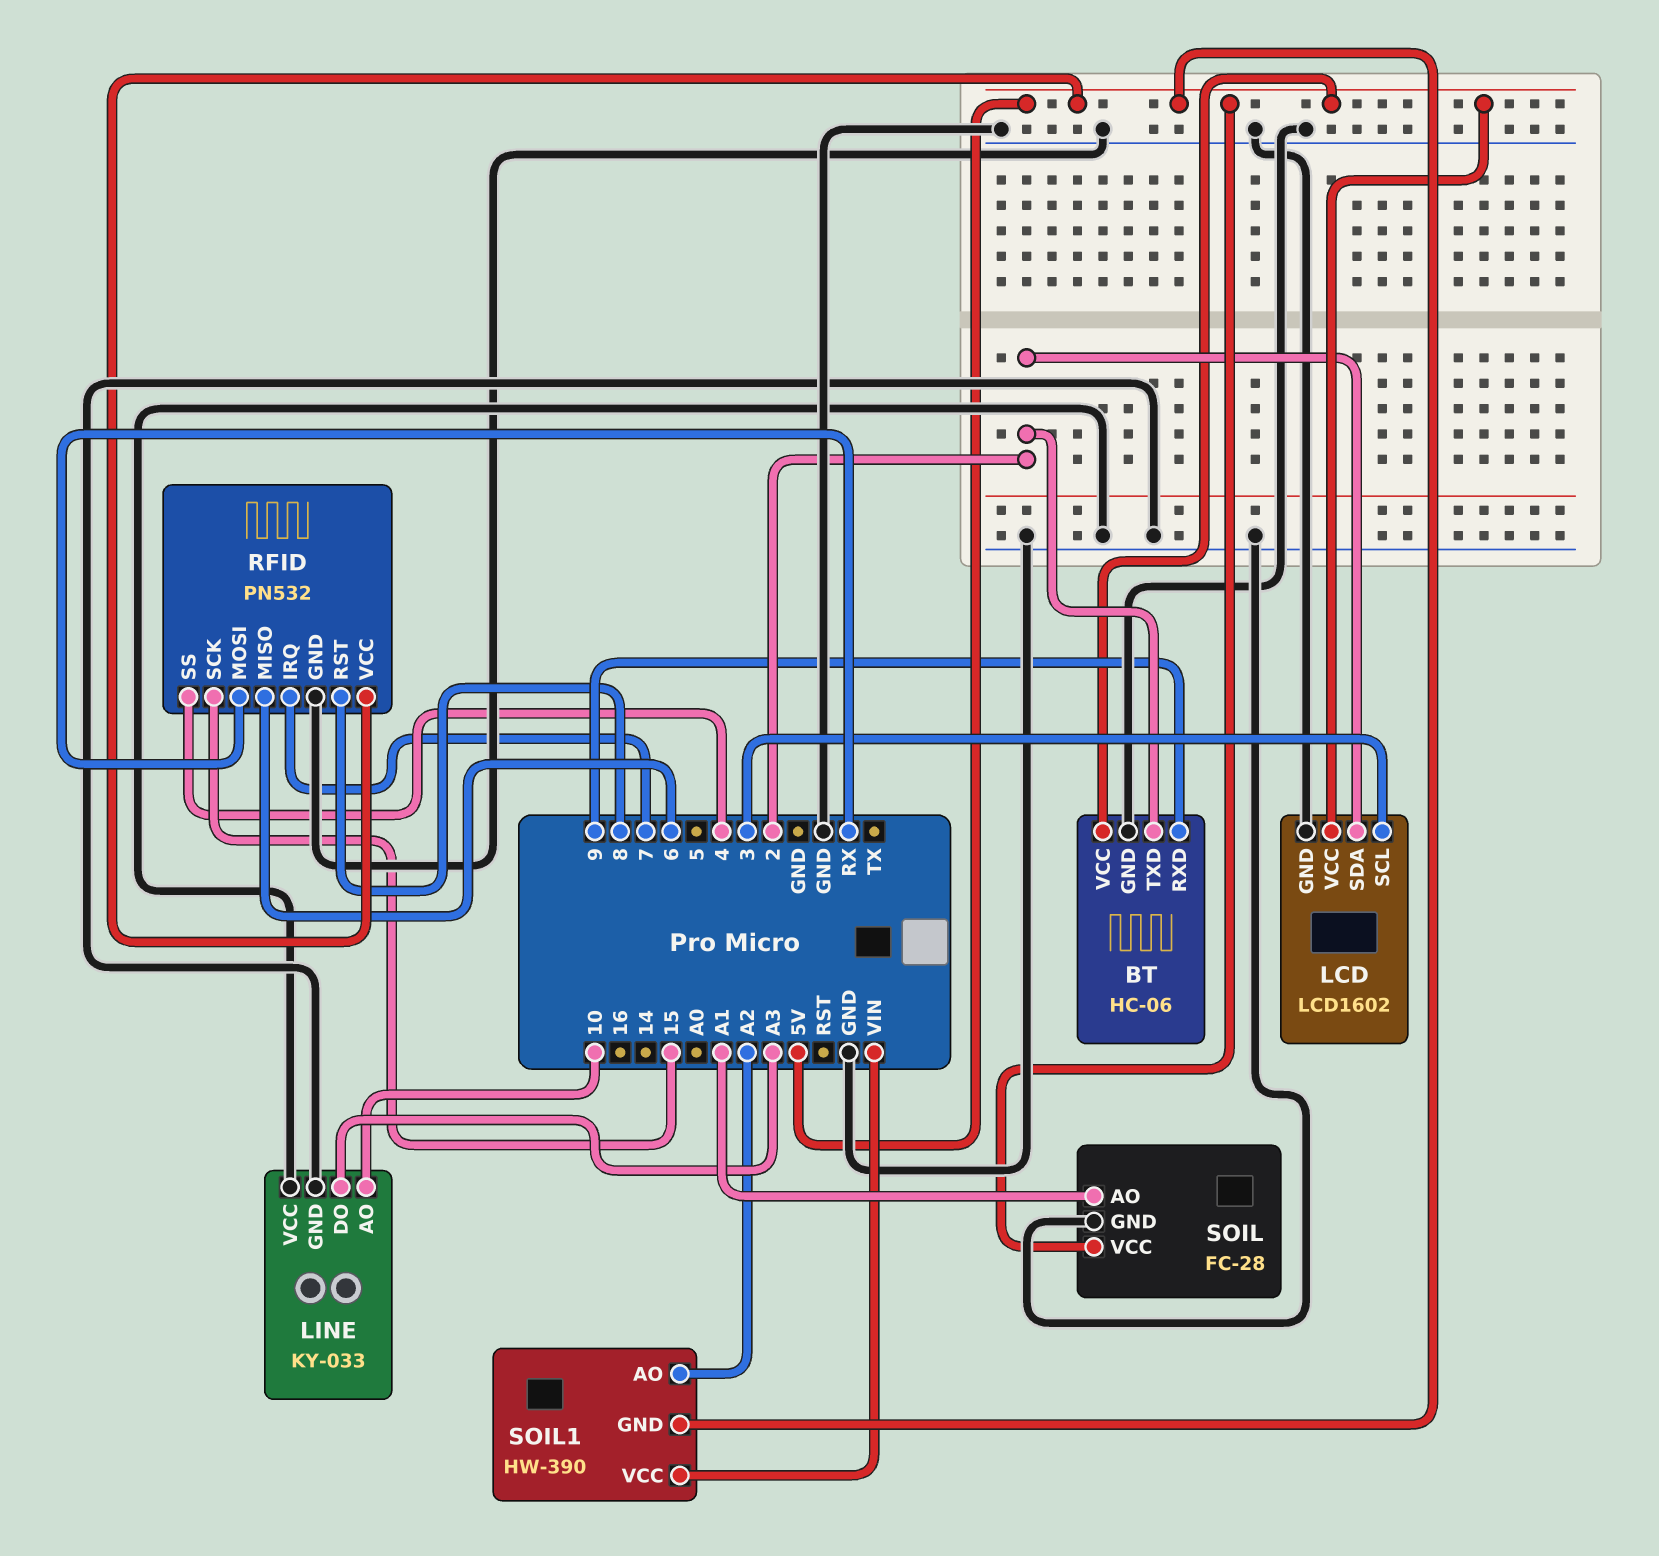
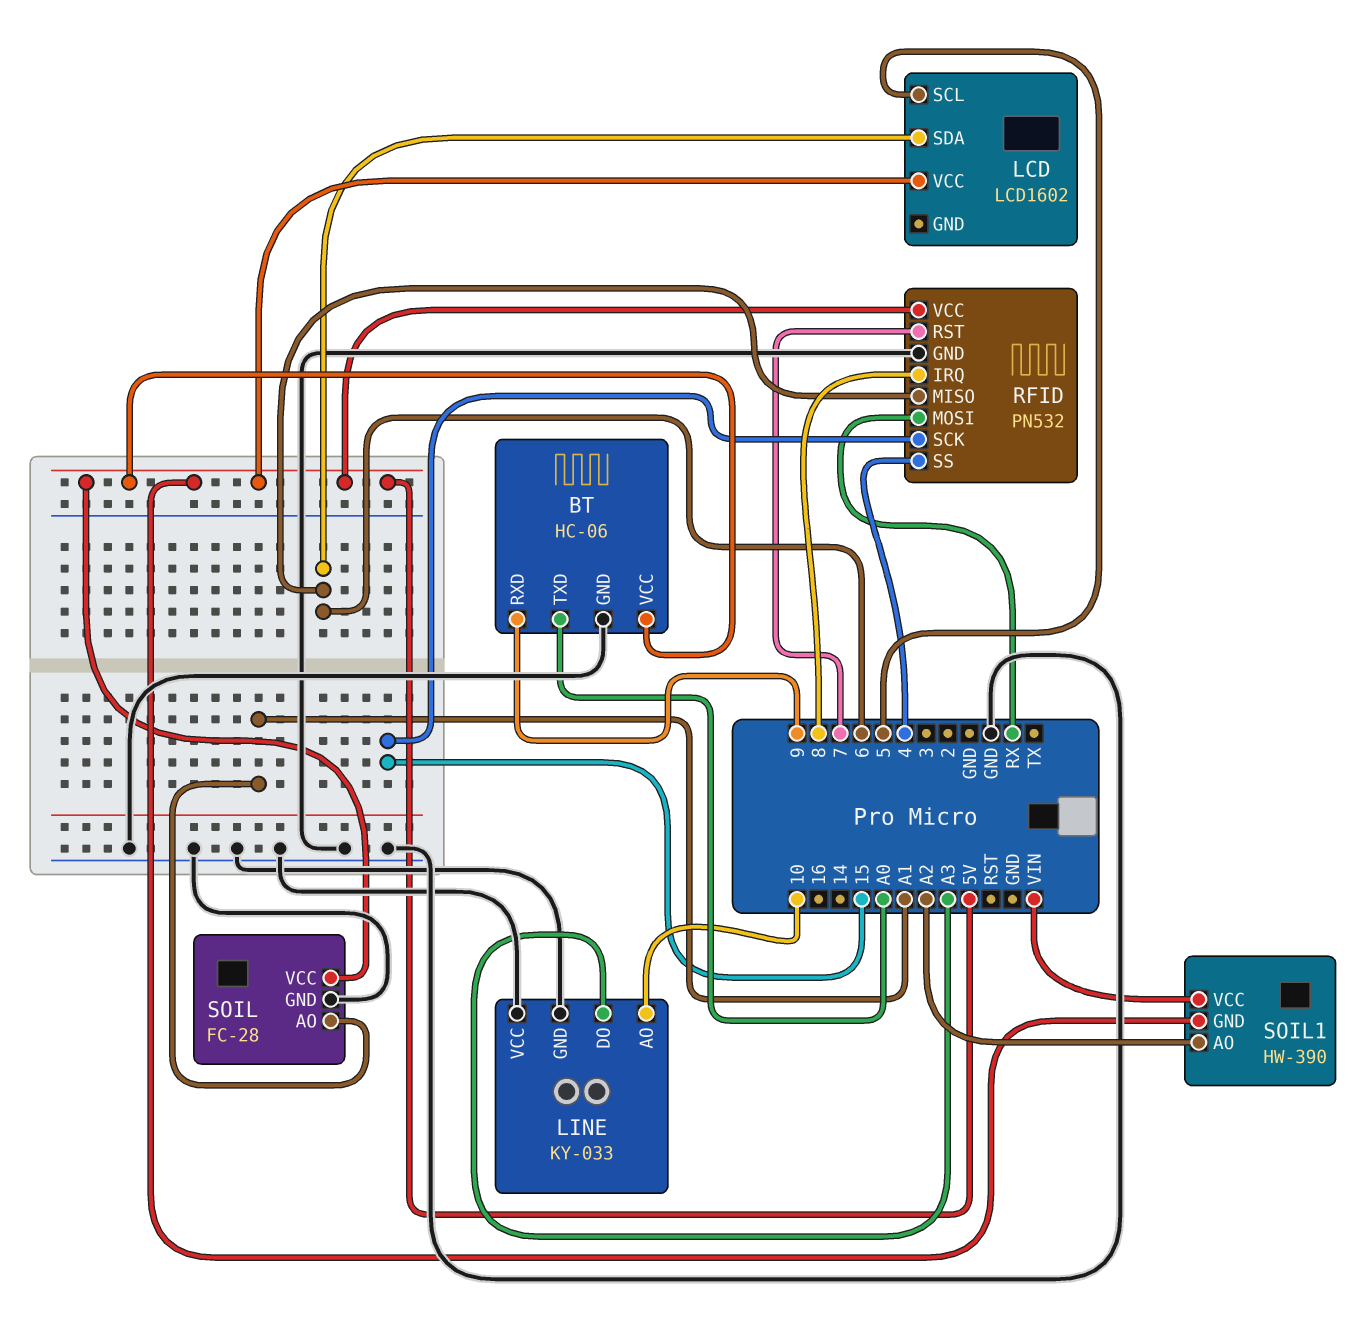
BT pin TXD: 2 -> A0
LCD pin GND: GND -> none
LCD pin SCL: 3 -> 5
LCD pin SDA: 2 -> 6
RFID pin IRQ: 7 -> 8
RFID pin RST: 8 -> 7

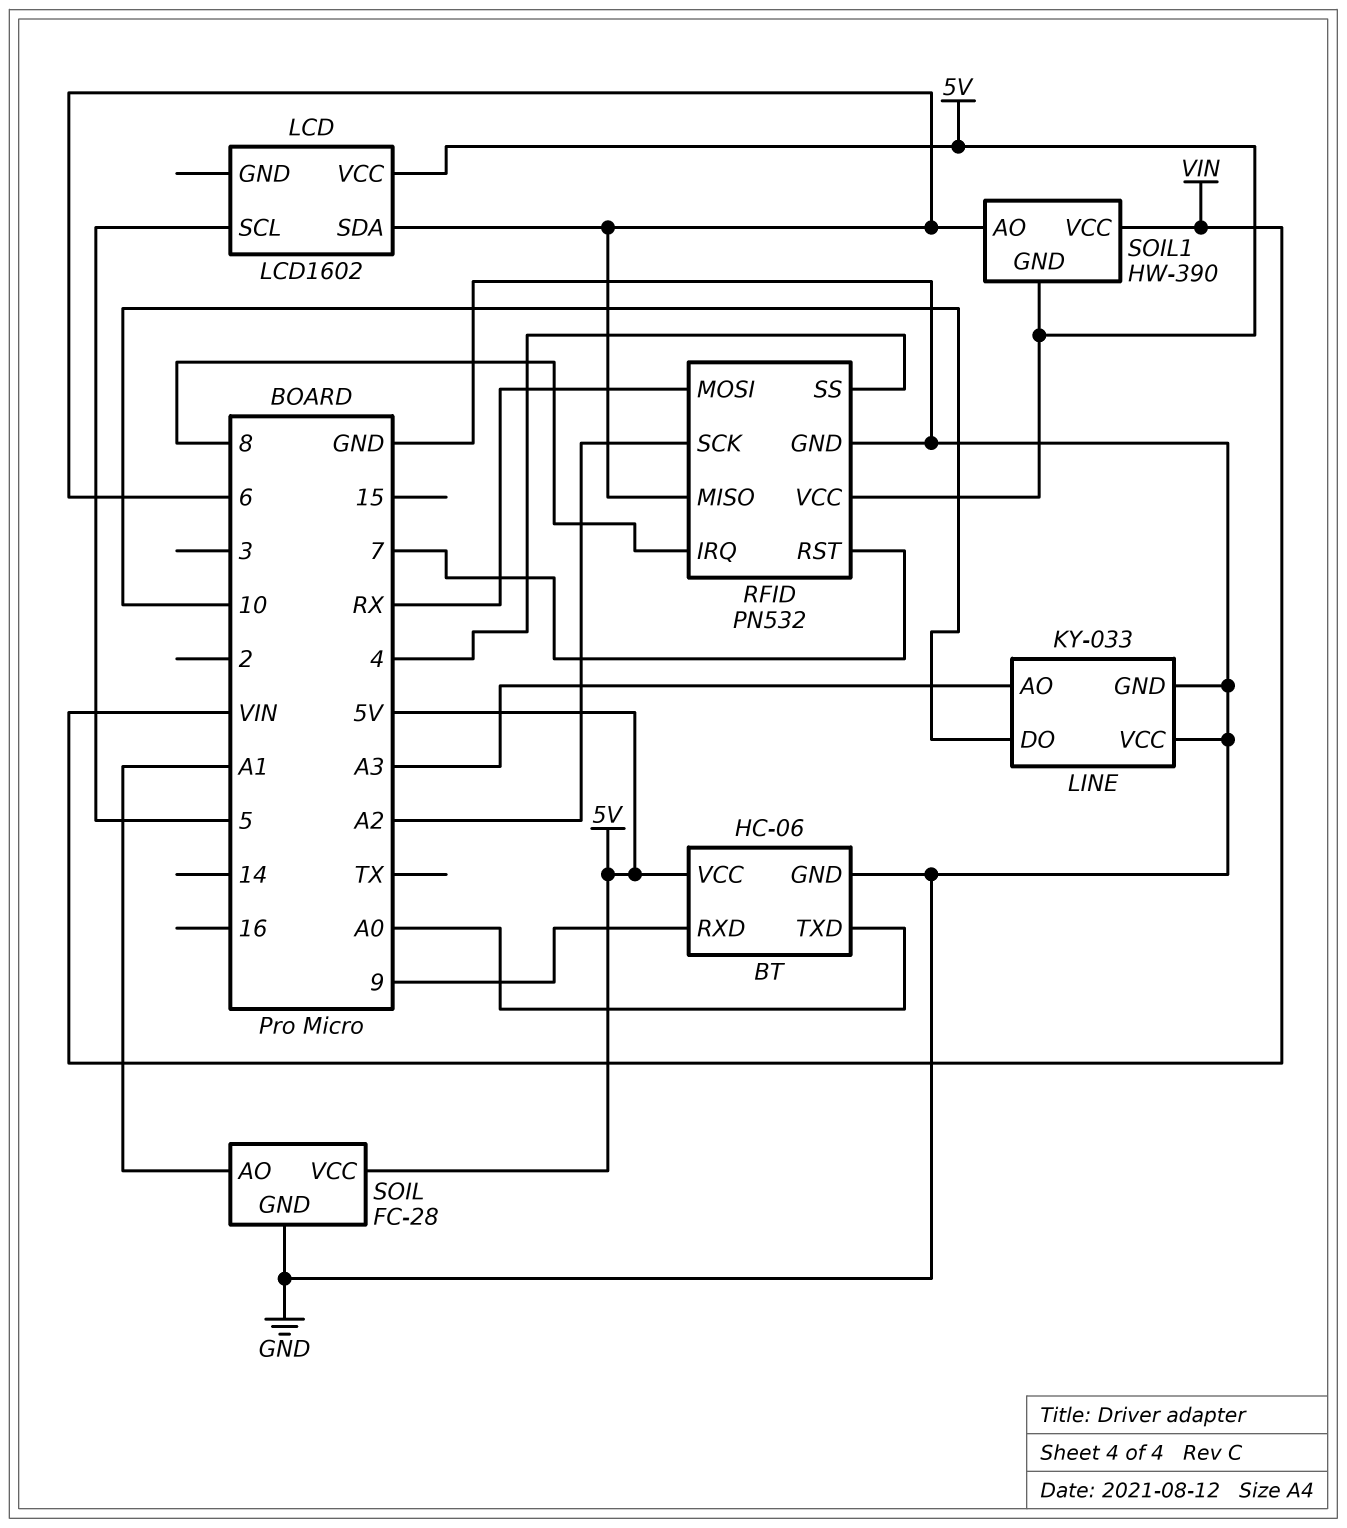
LINE pin AO: 10 -> A3
LINE pin DO: A3 -> 10
RFID pin SCK: 15 -> A2
SOIL1 pin AO: A2 -> 6

